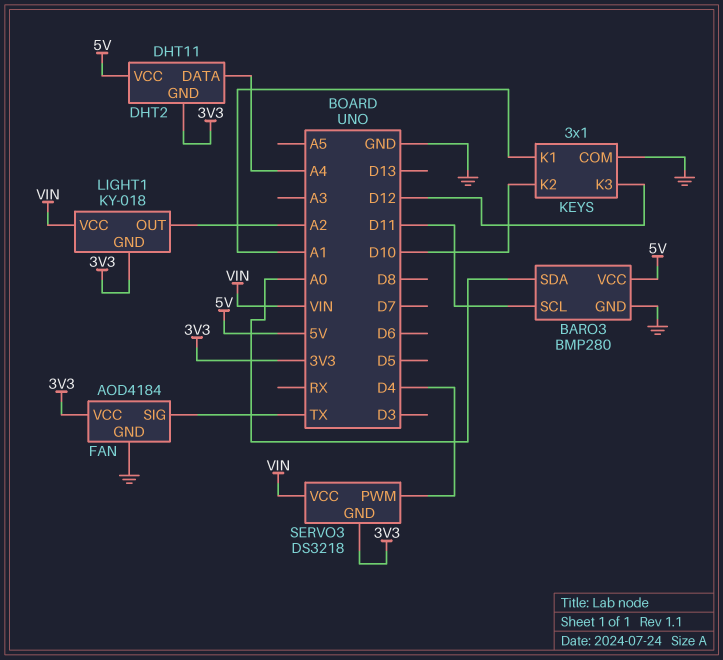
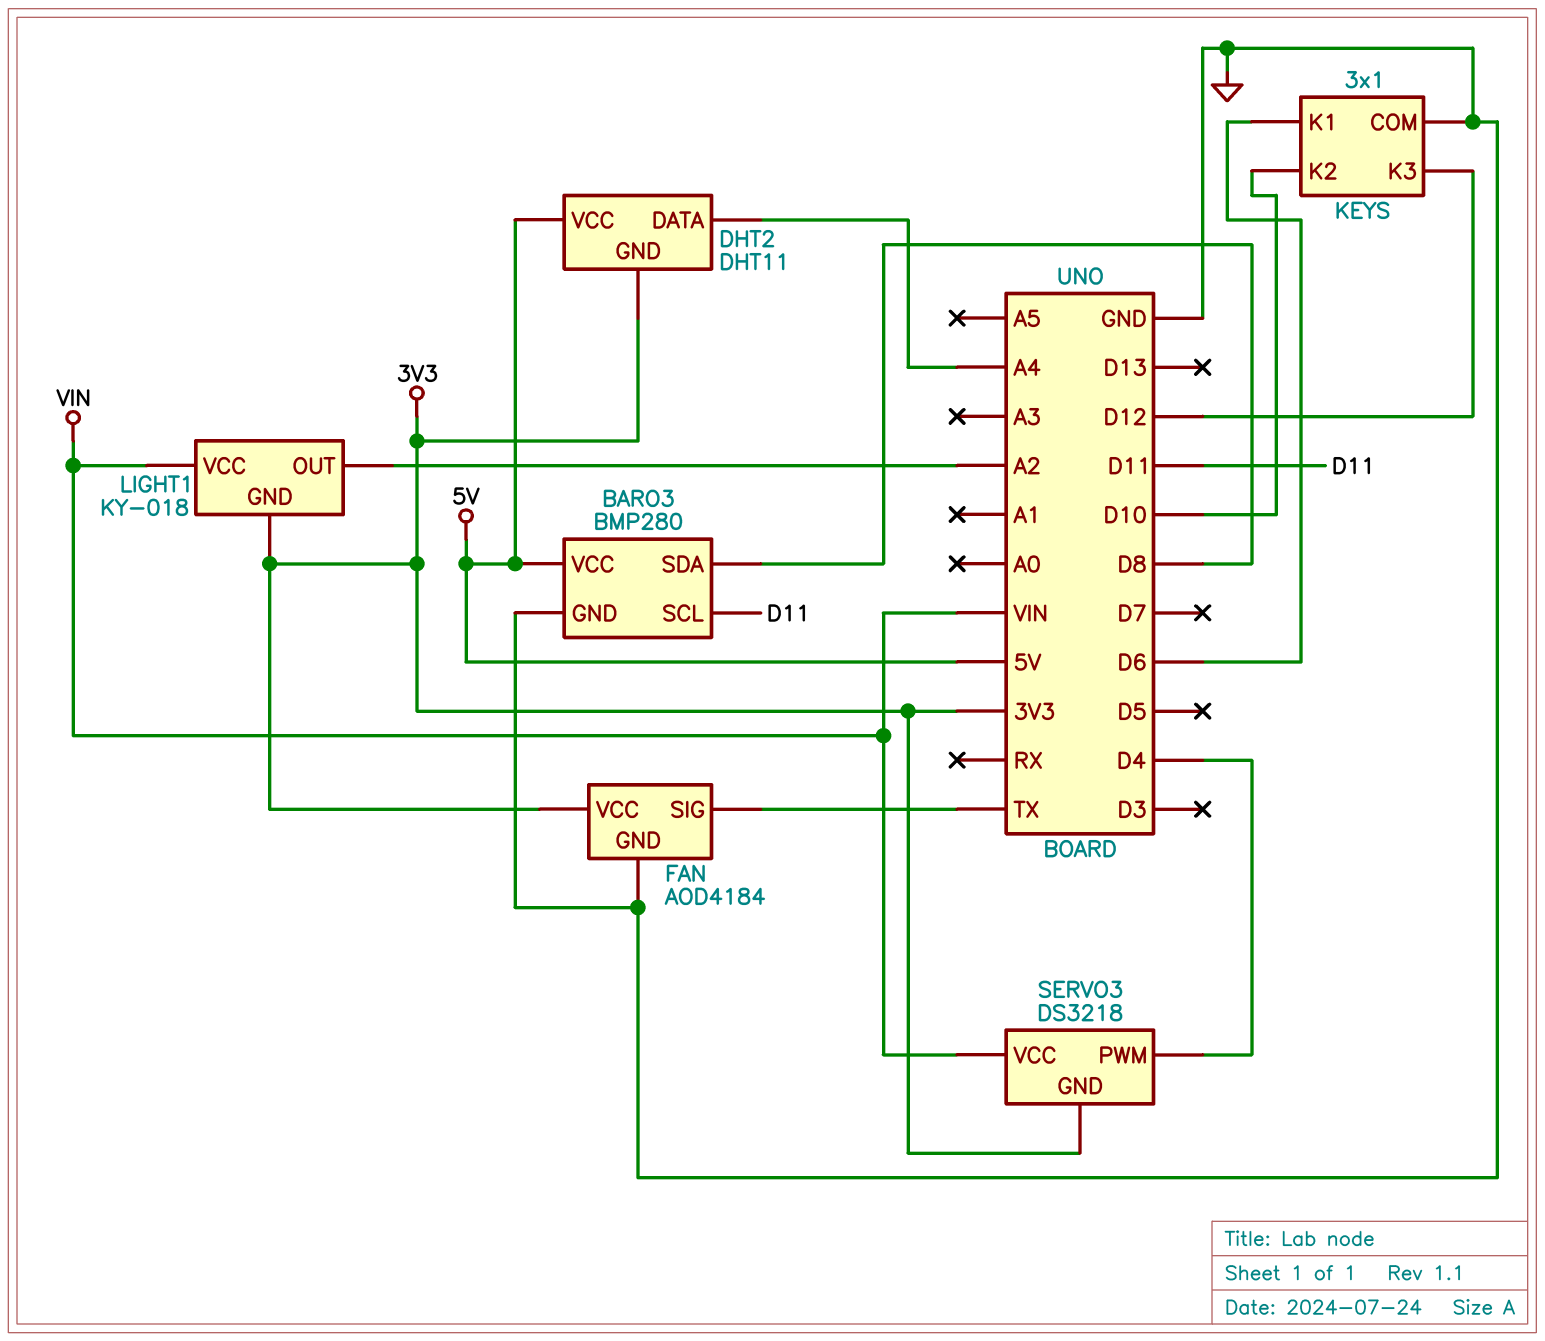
BARO3 pin SDA: A0 -> D8
KEYS pin K1: A1 -> D6

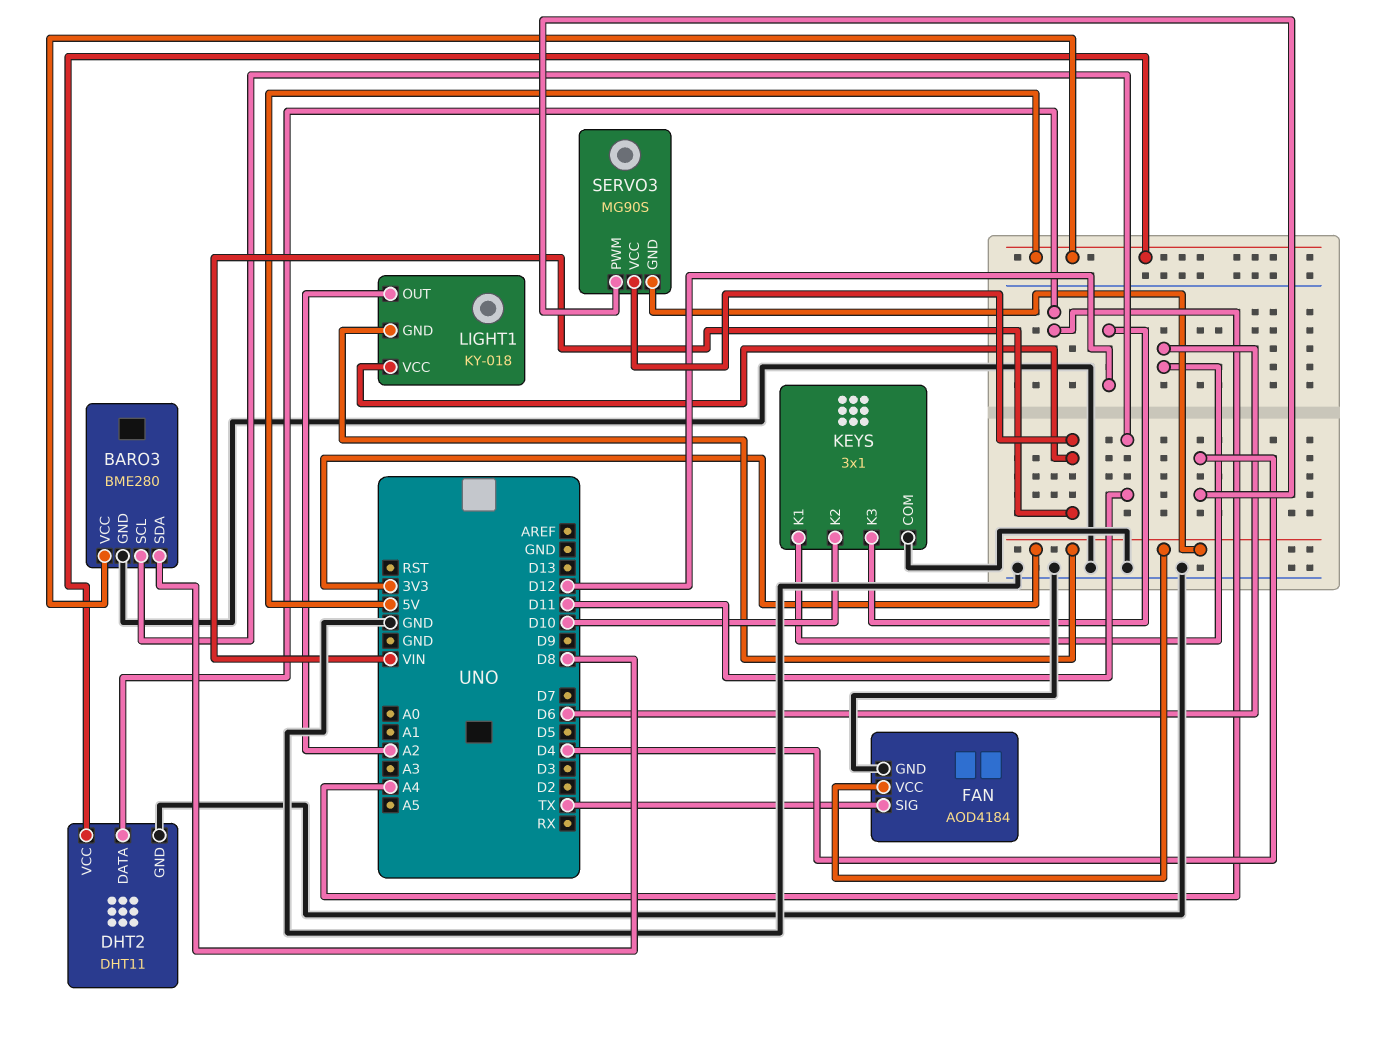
BARO3: BMP280 -> BME280
DHT2 pin GND: 3V3 -> GND
SERVO3: DS3218 -> MG90S

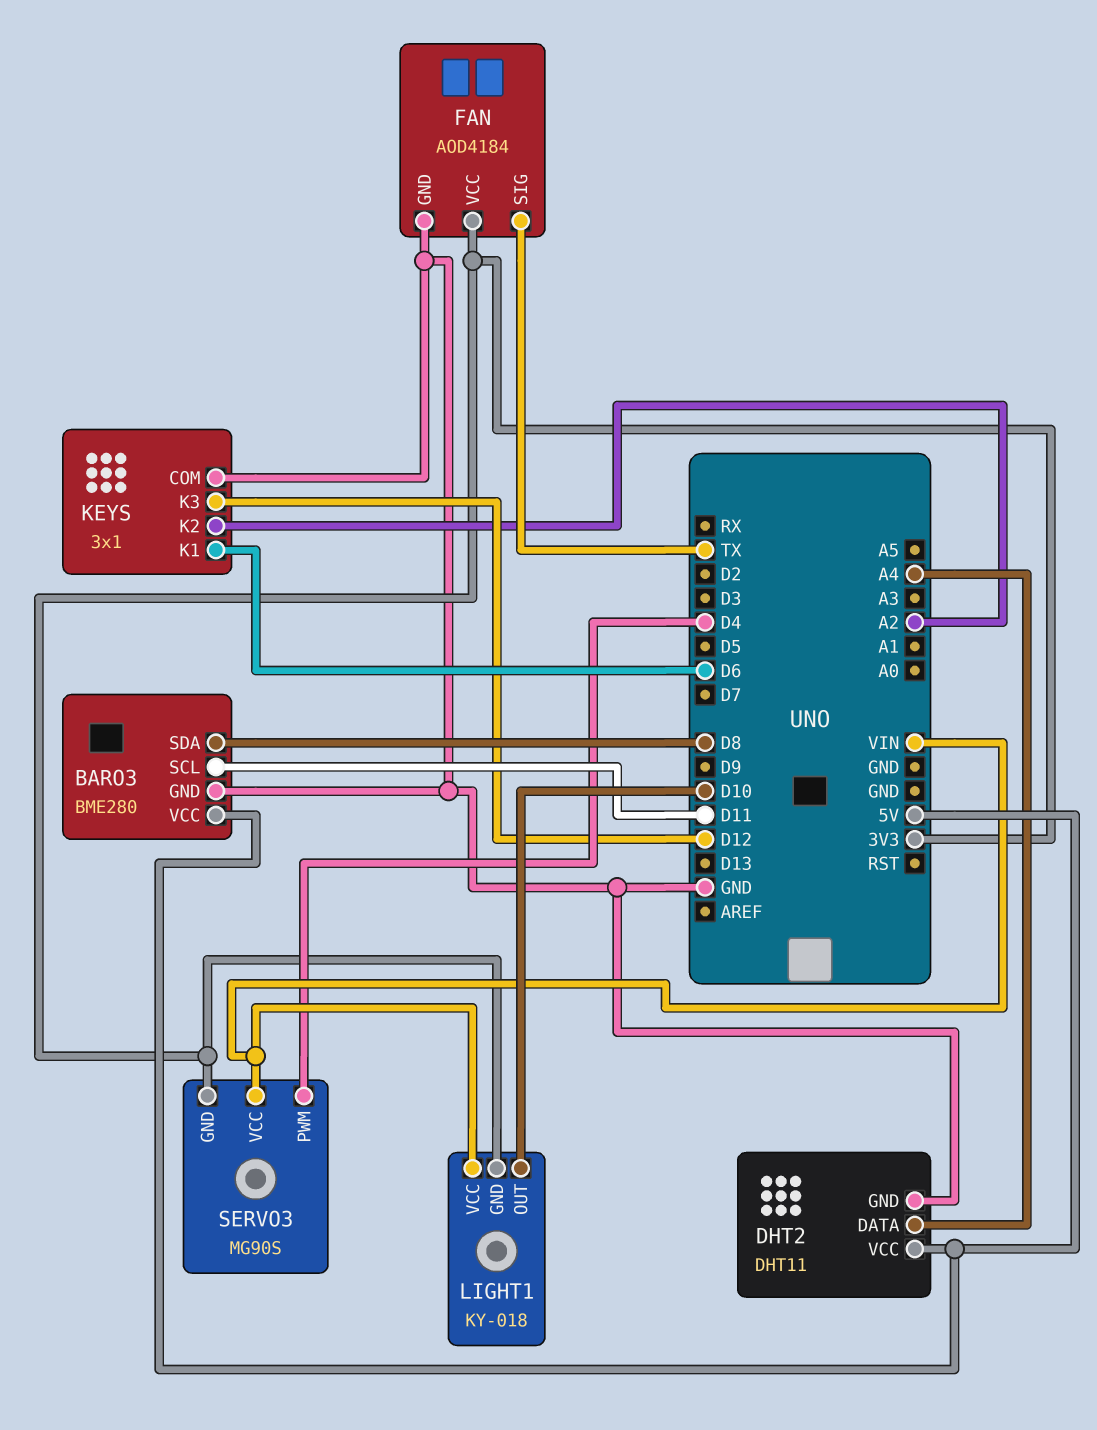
KEYS pin K2: D10 -> A2
LIGHT1 pin OUT: A2 -> D10

